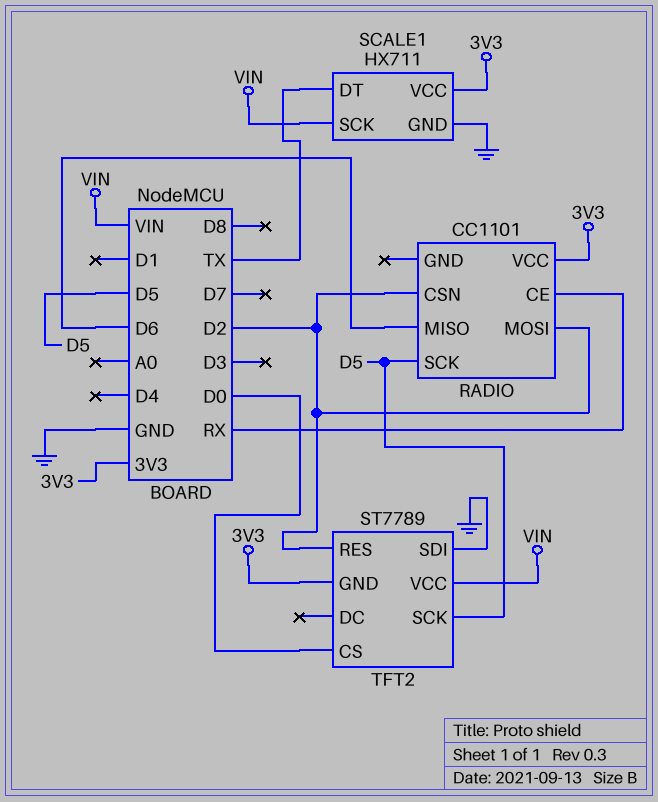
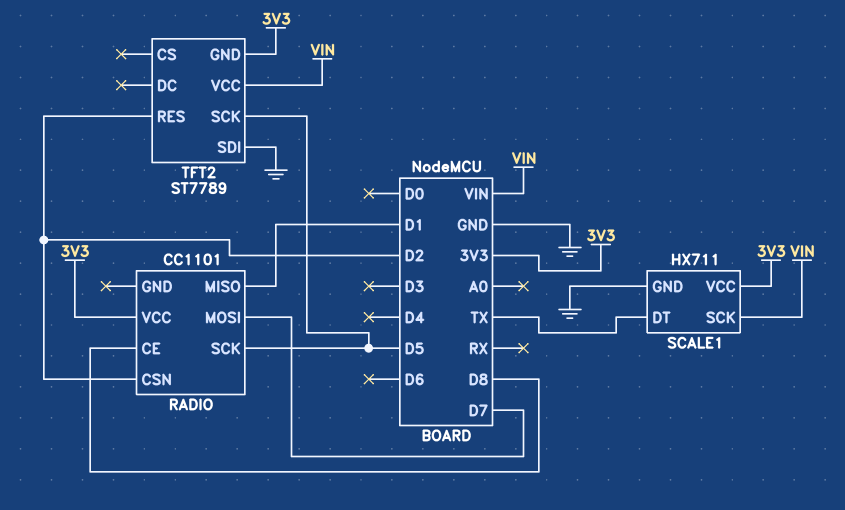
RADIO pin CE: RX -> D8
RADIO pin MISO: D6 -> D1
RADIO pin MOSI: D2 -> D7
TFT2 pin CS: D0 -> none

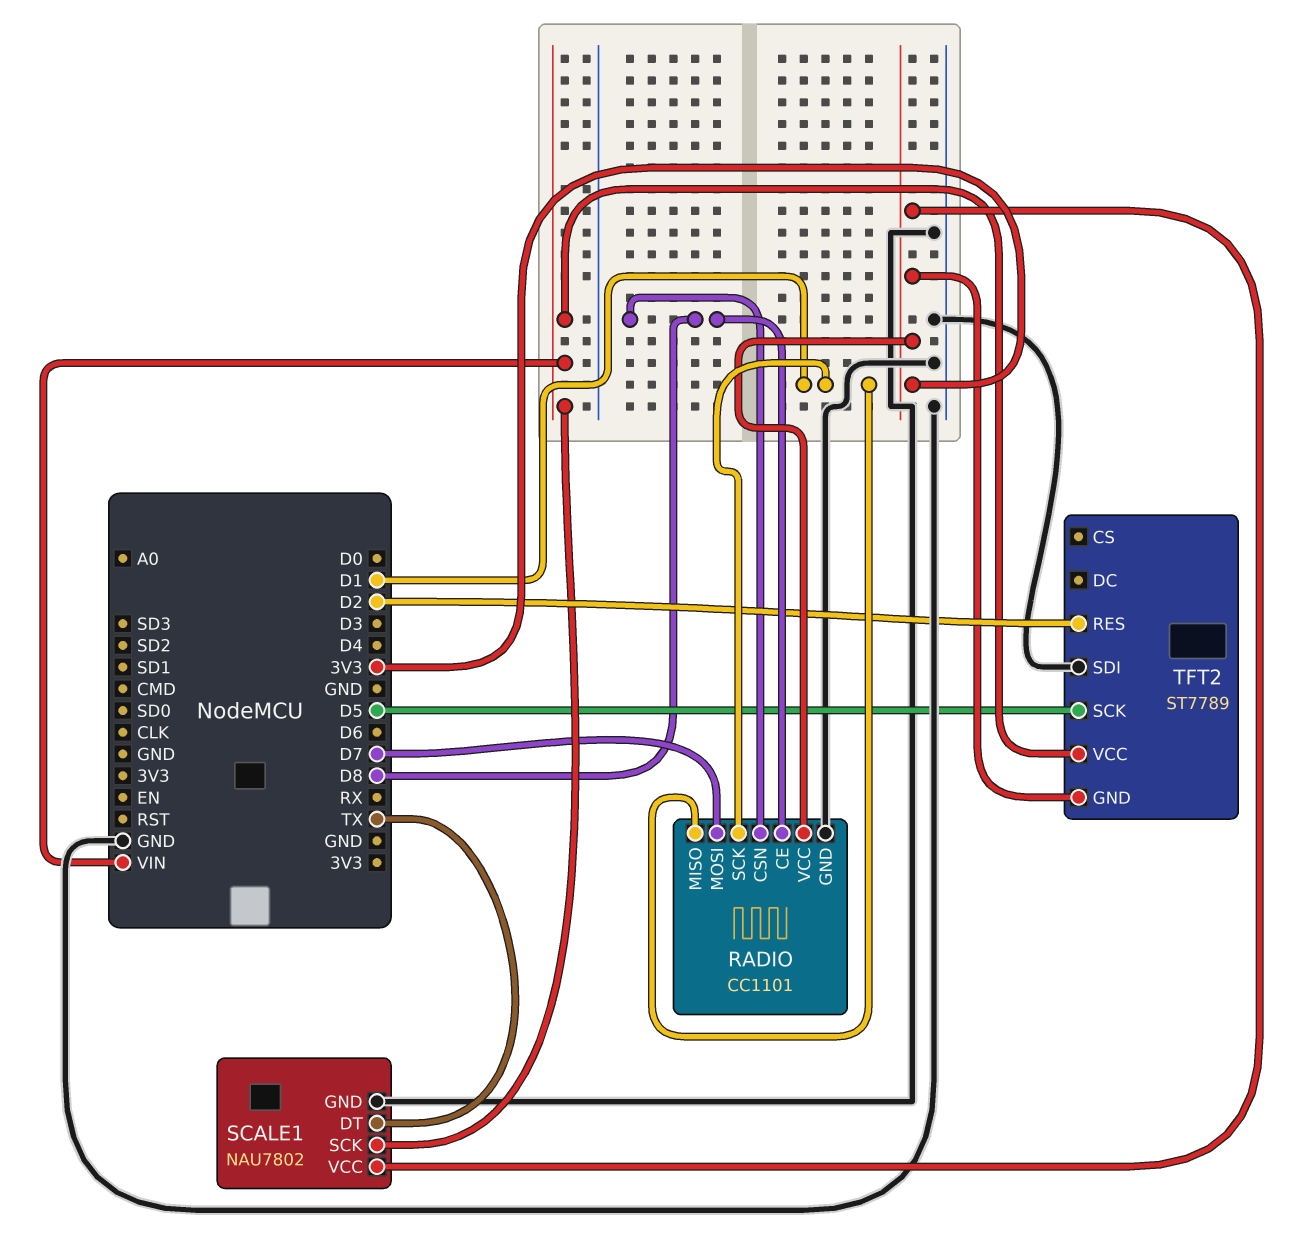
RADIO pin CSN: D2 -> D8
RADIO pin GND: none -> GND
RADIO pin SCK: D5 -> D1
SCALE1: HX711 -> NAU7802

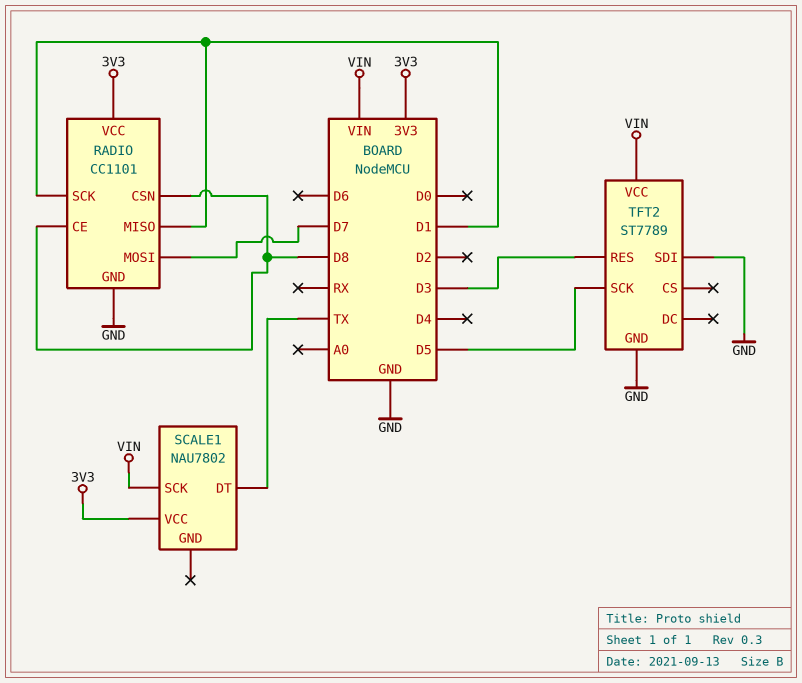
SCALE1 pin GND: GND -> none
TFT2 pin GND: 3V3 -> GND
TFT2 pin RES: D2 -> D3

